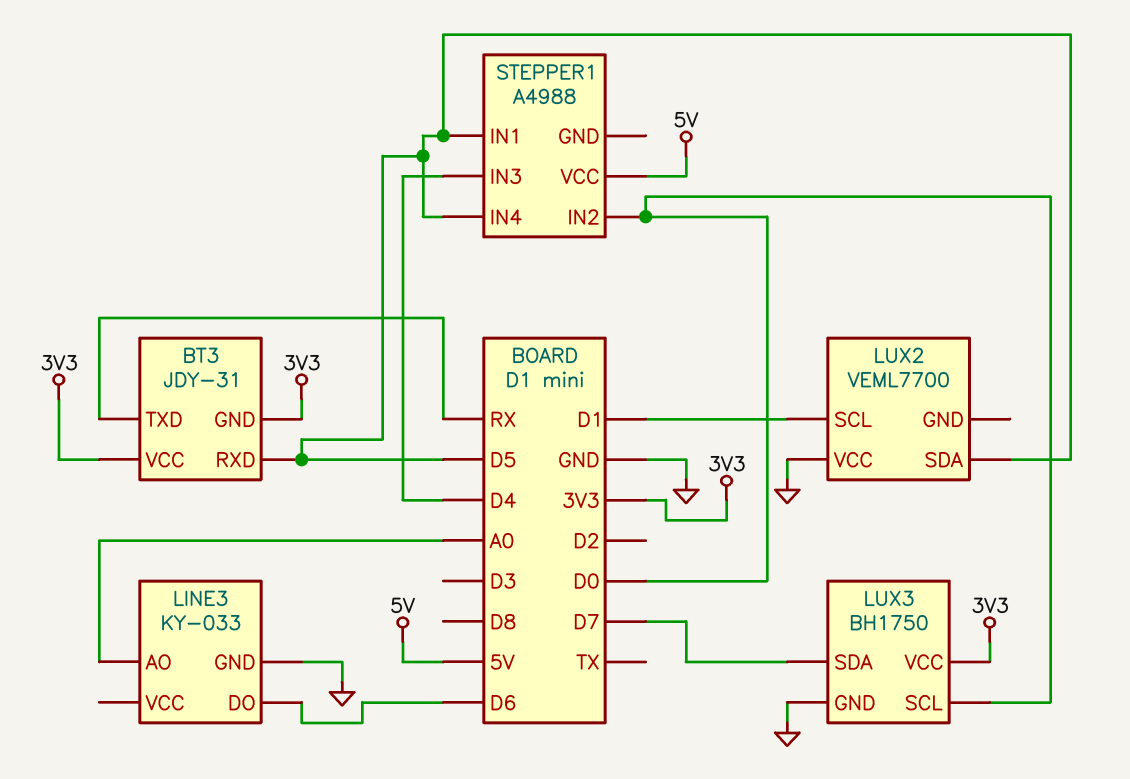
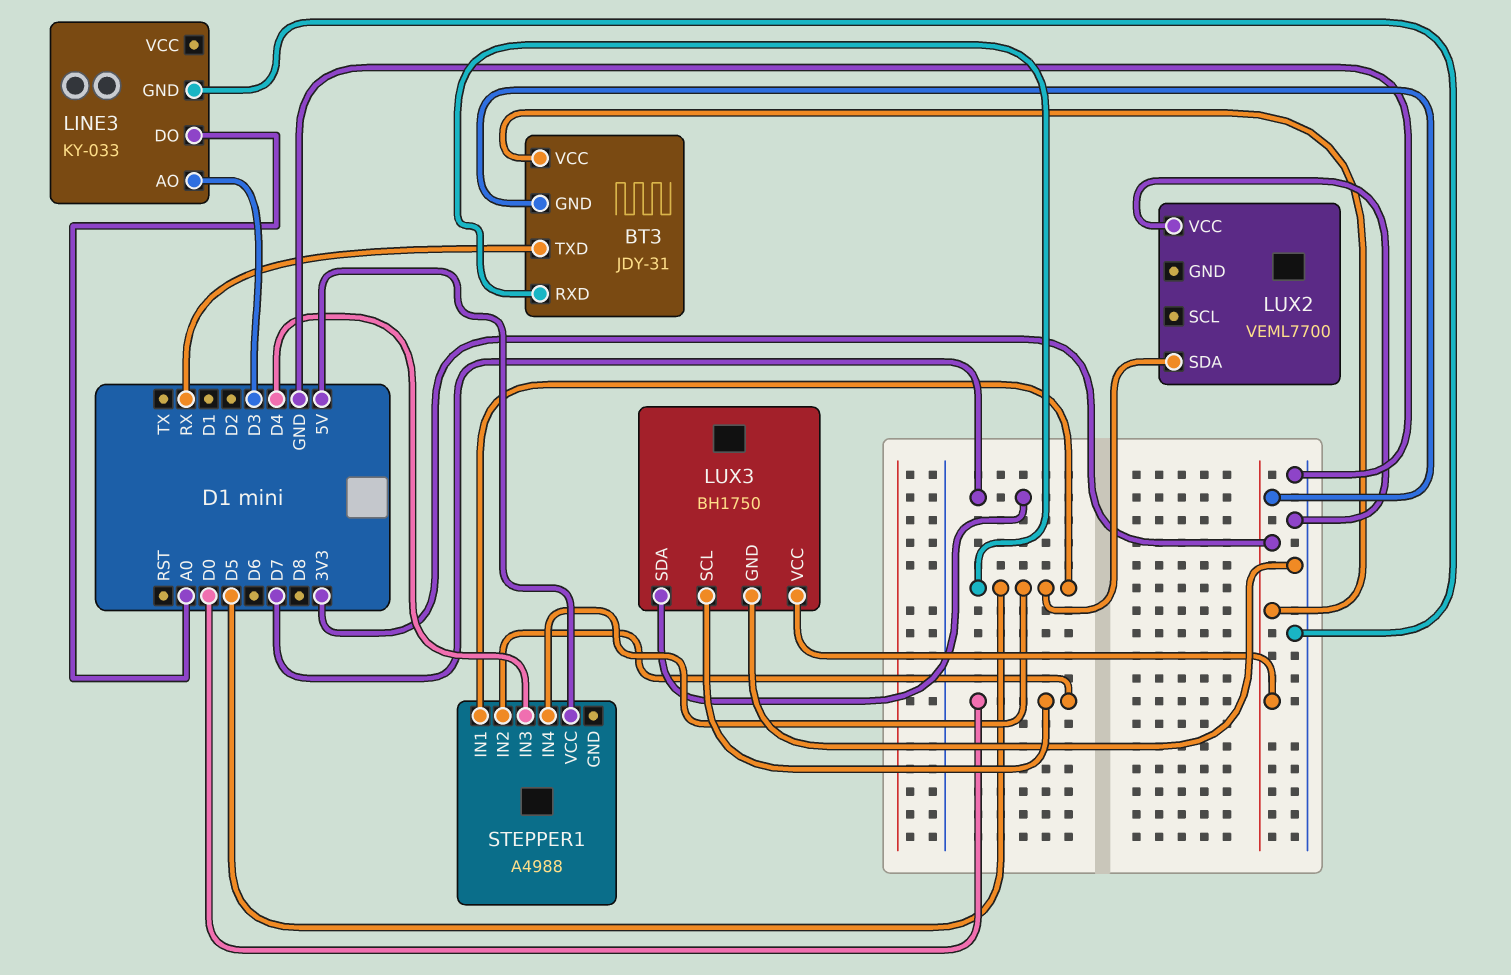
LINE3 pin AO: A0 -> D3
LINE3 pin DO: D6 -> A0
LUX2 pin SCL: D1 -> none

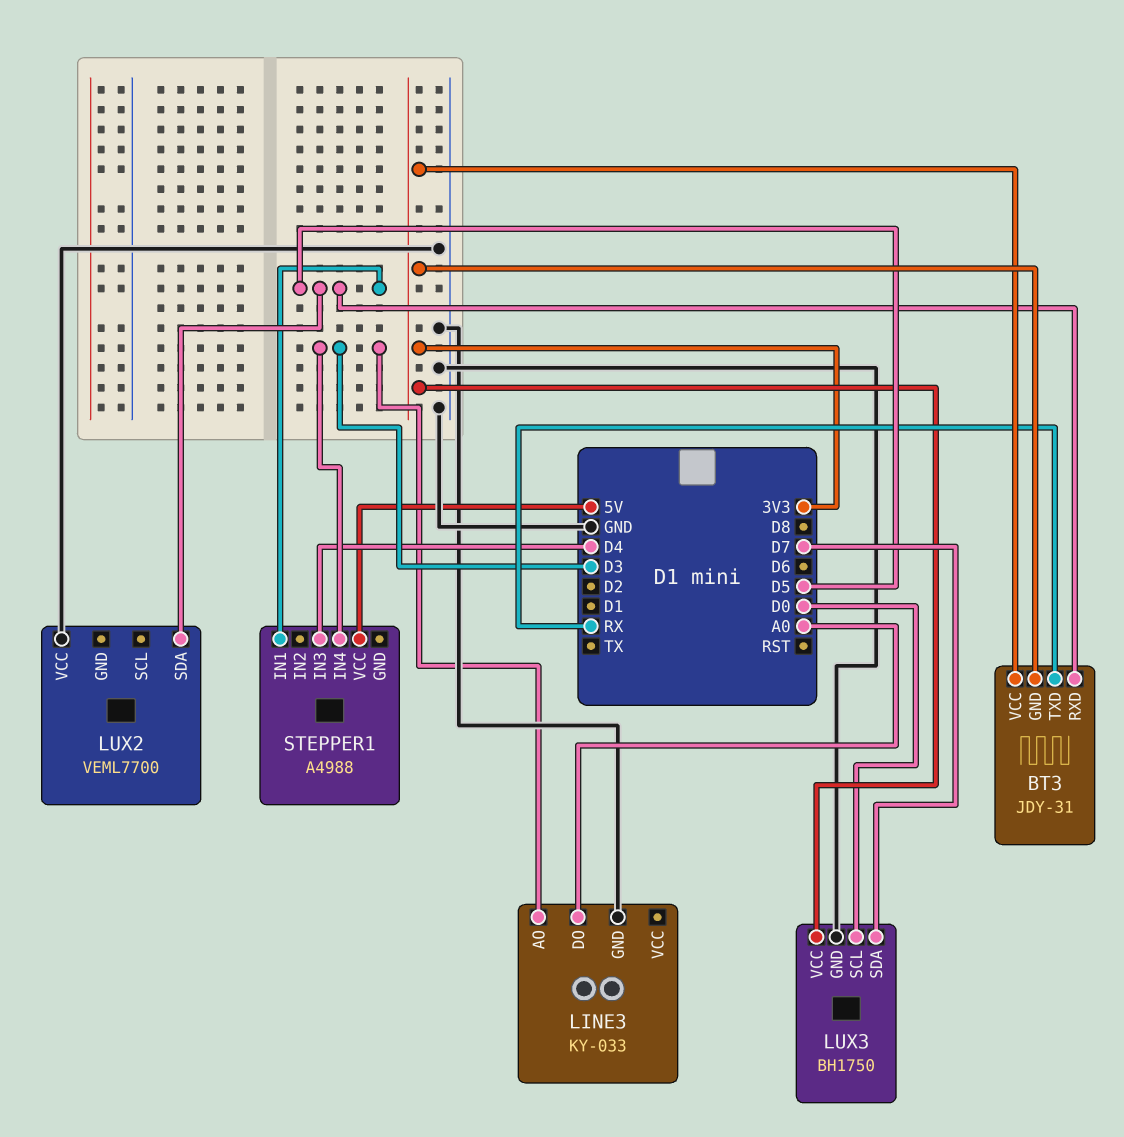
STEPPER1 pin IN2: D0 -> none
STEPPER1 pin IN4: D5 -> D3

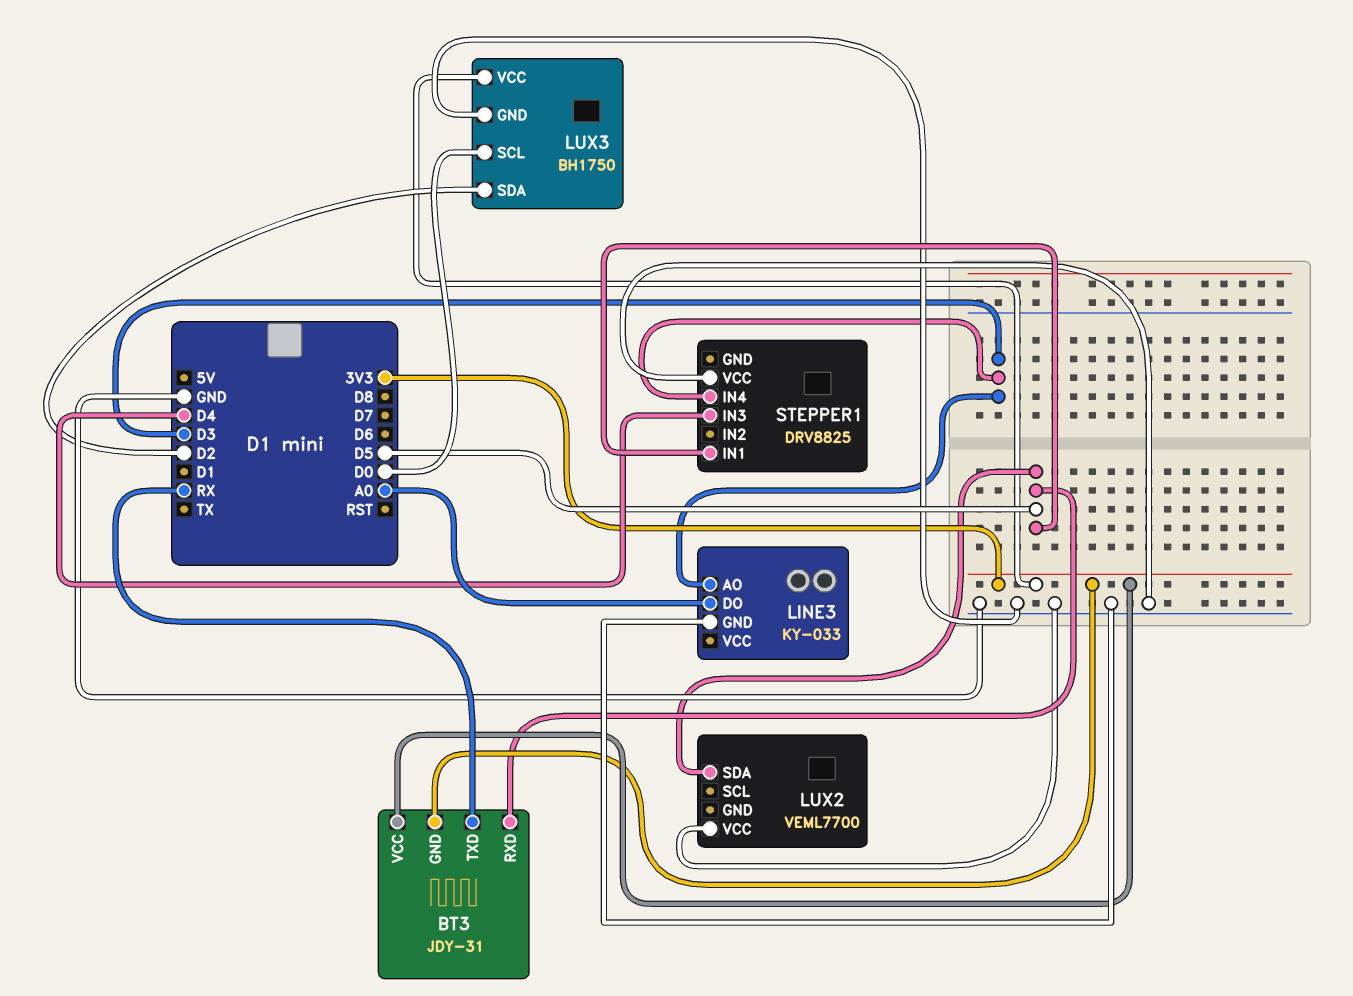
LUX3 pin SDA: D7 -> D2
STEPPER1: A4988 -> DRV8825
STEPPER1 pin VCC: 5V -> GND

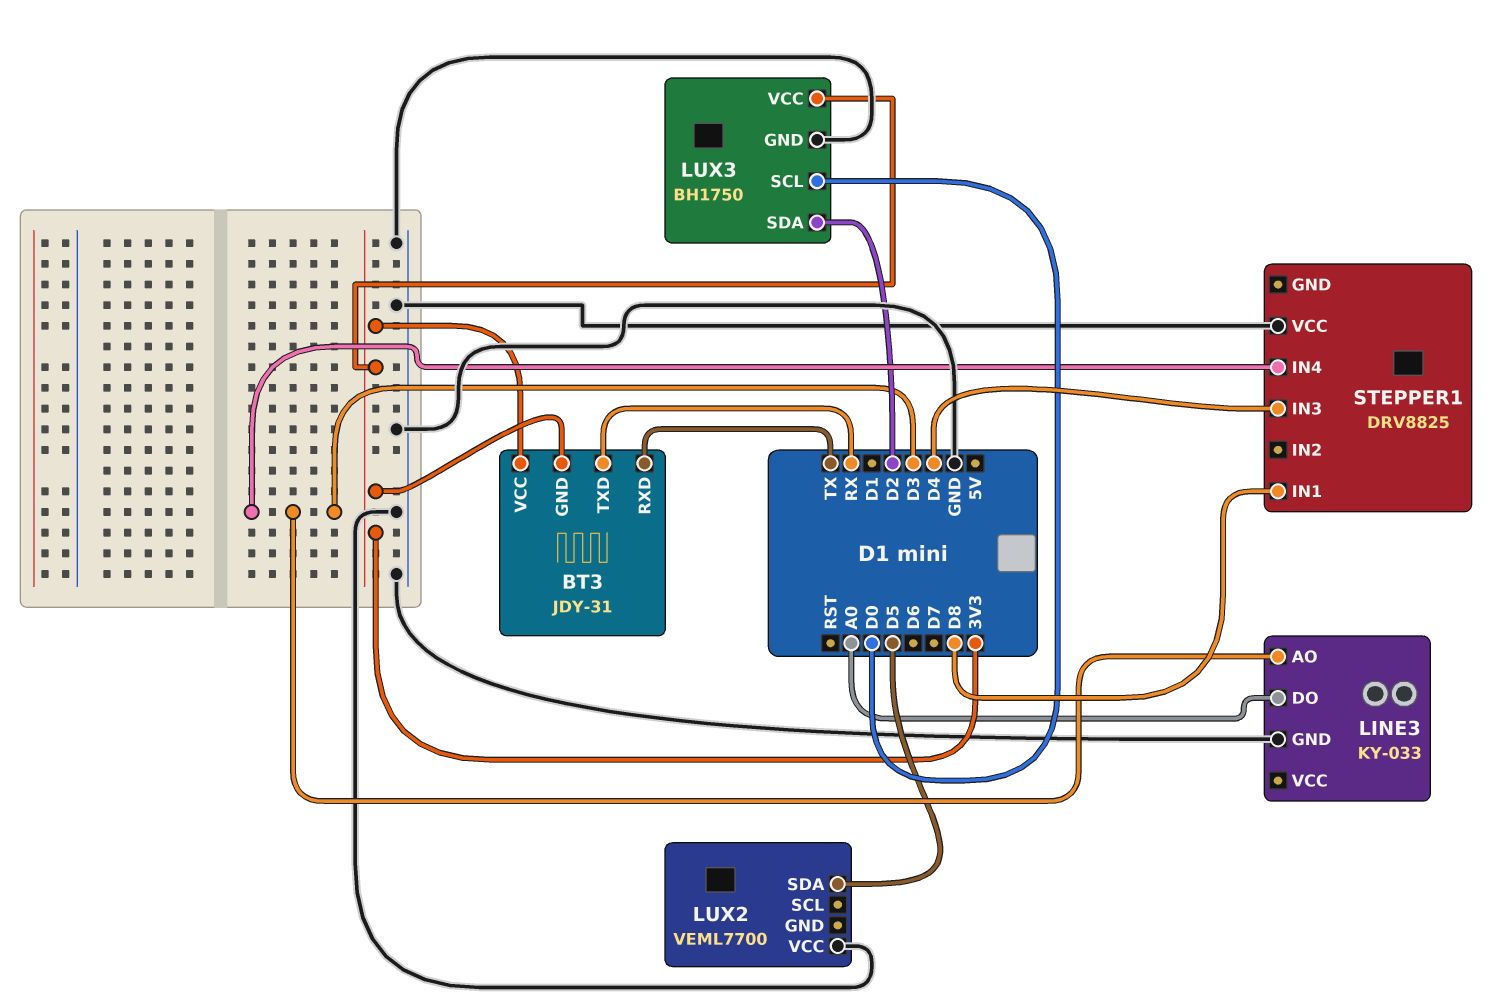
BT3 pin RXD: D5 -> TX
STEPPER1 pin IN1: D5 -> D8

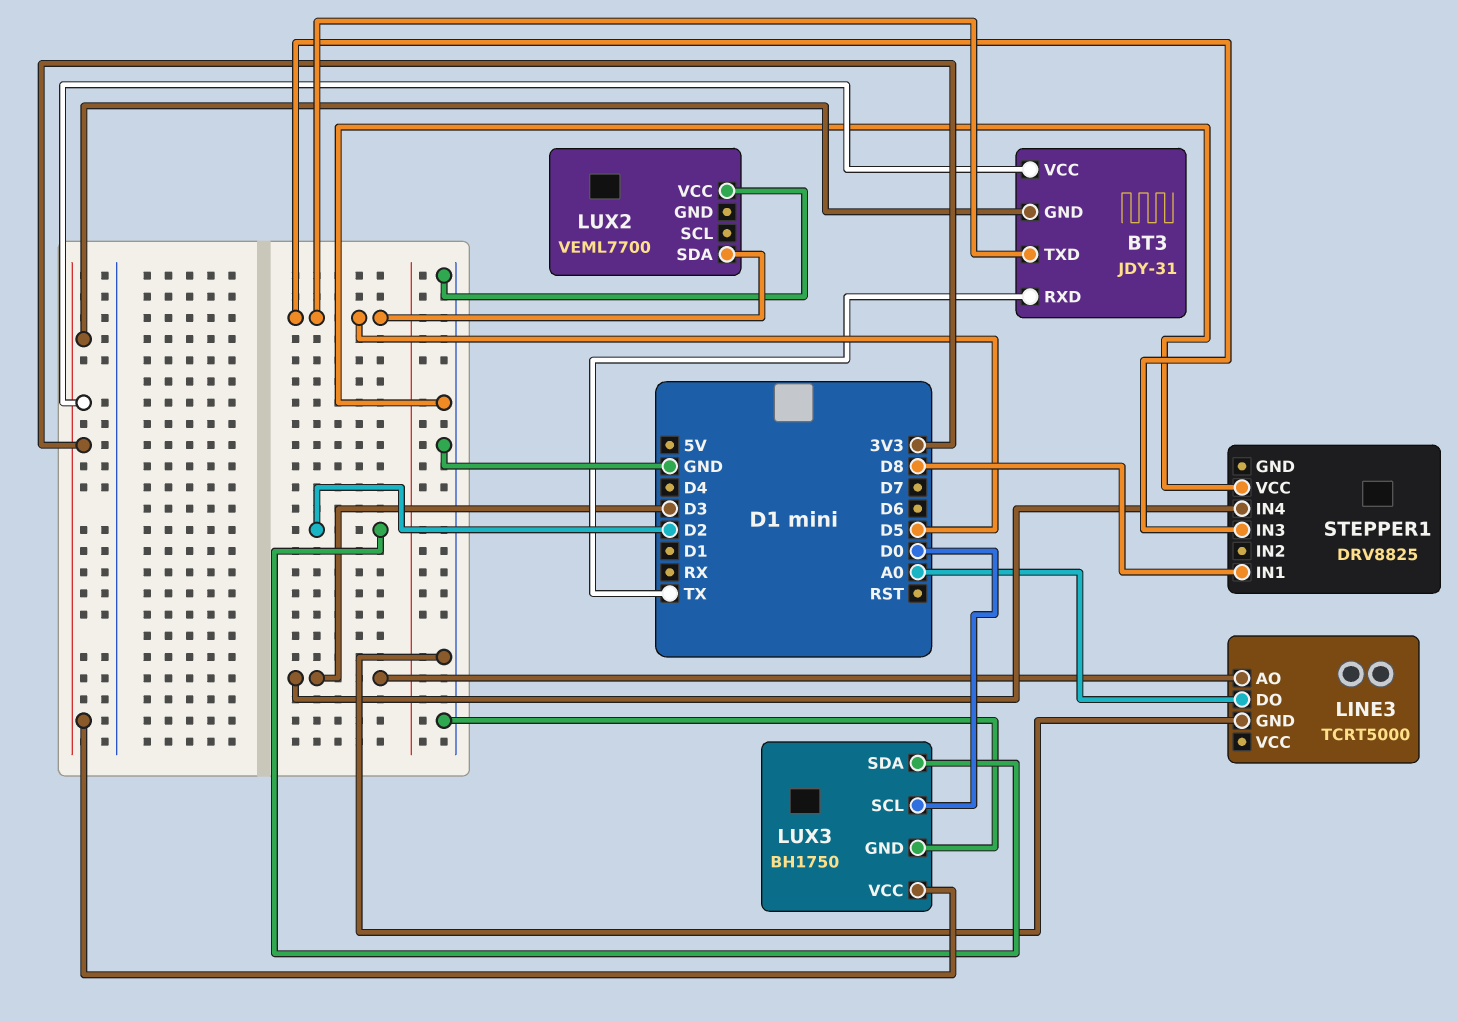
BT3 pin TXD: RX -> D5
LINE3: KY-033 -> TCRT5000
STEPPER1 pin IN3: D4 -> D5

